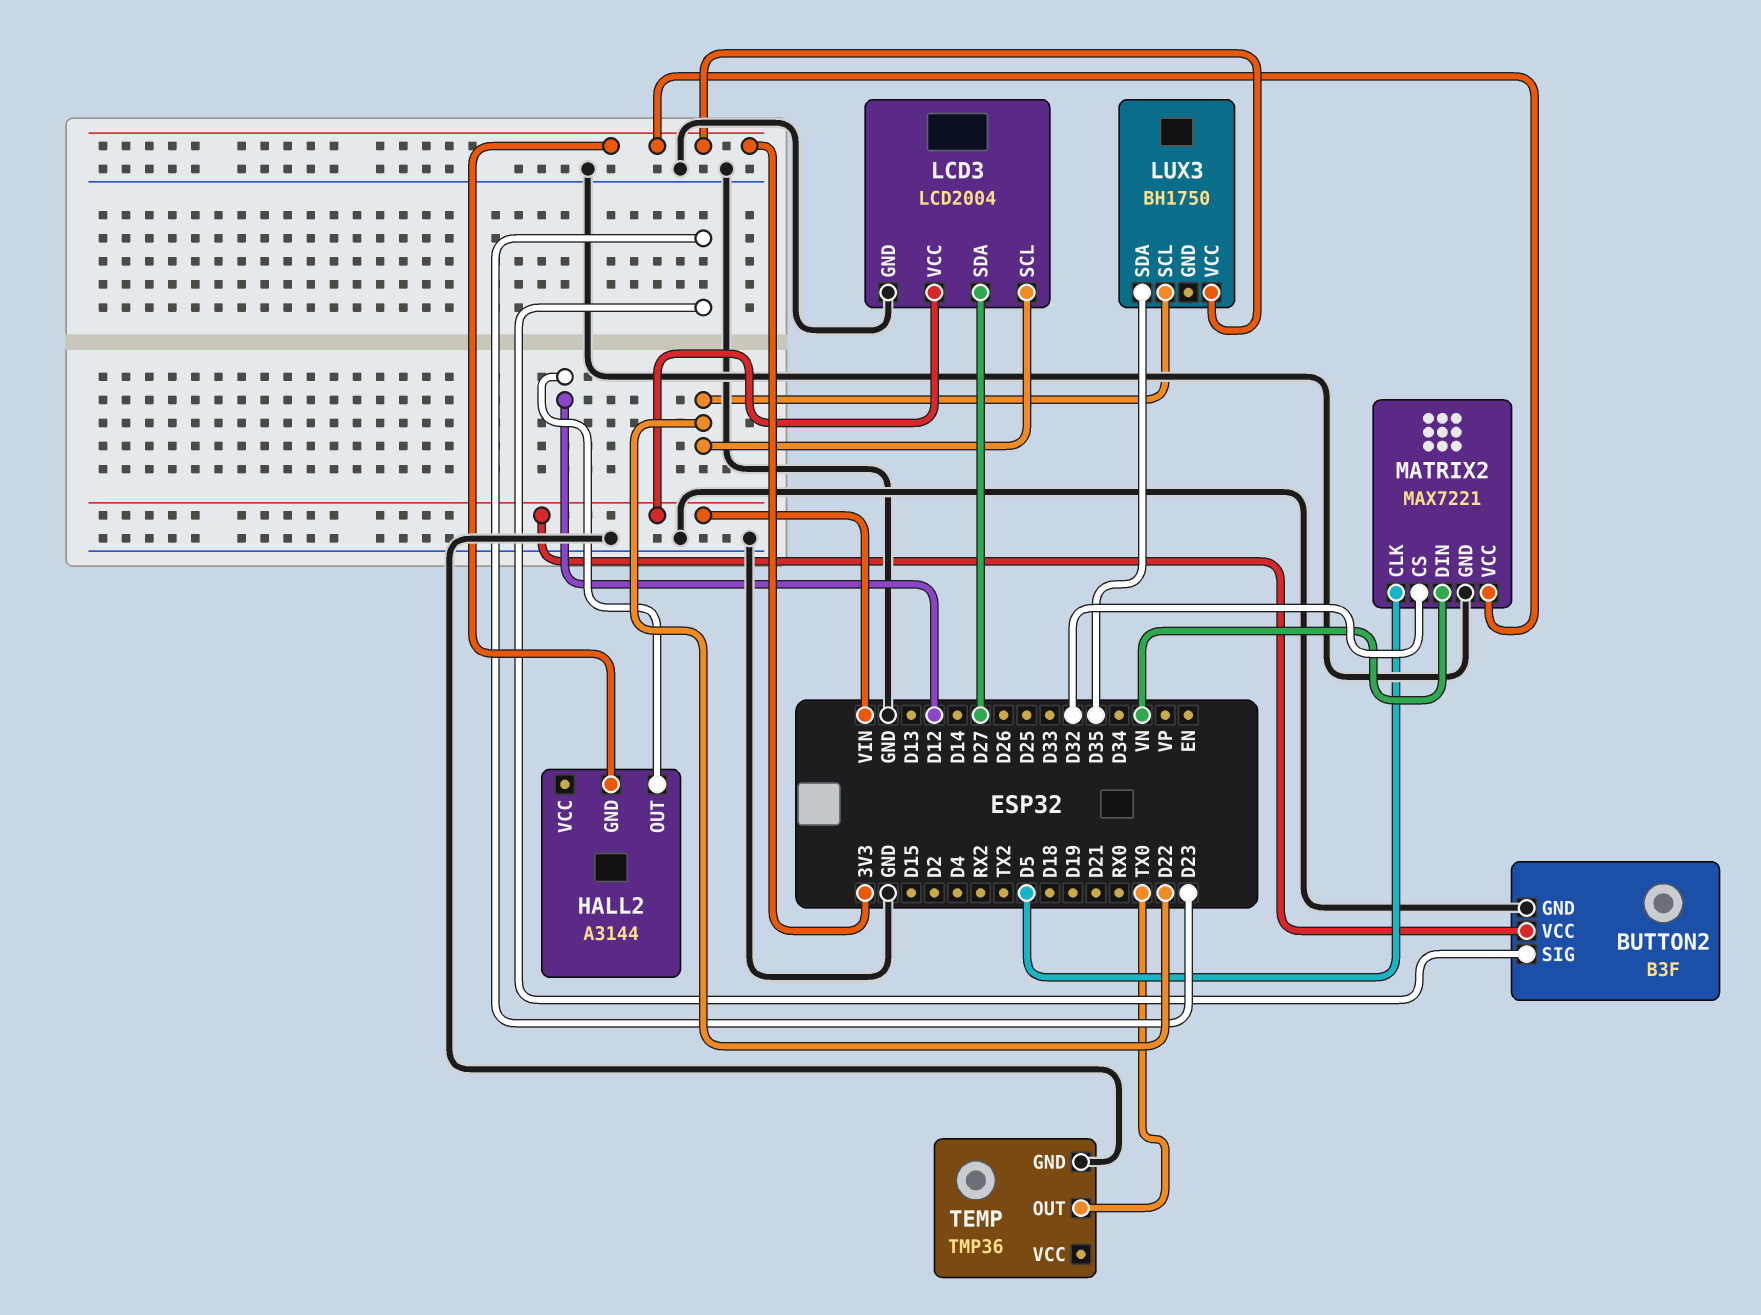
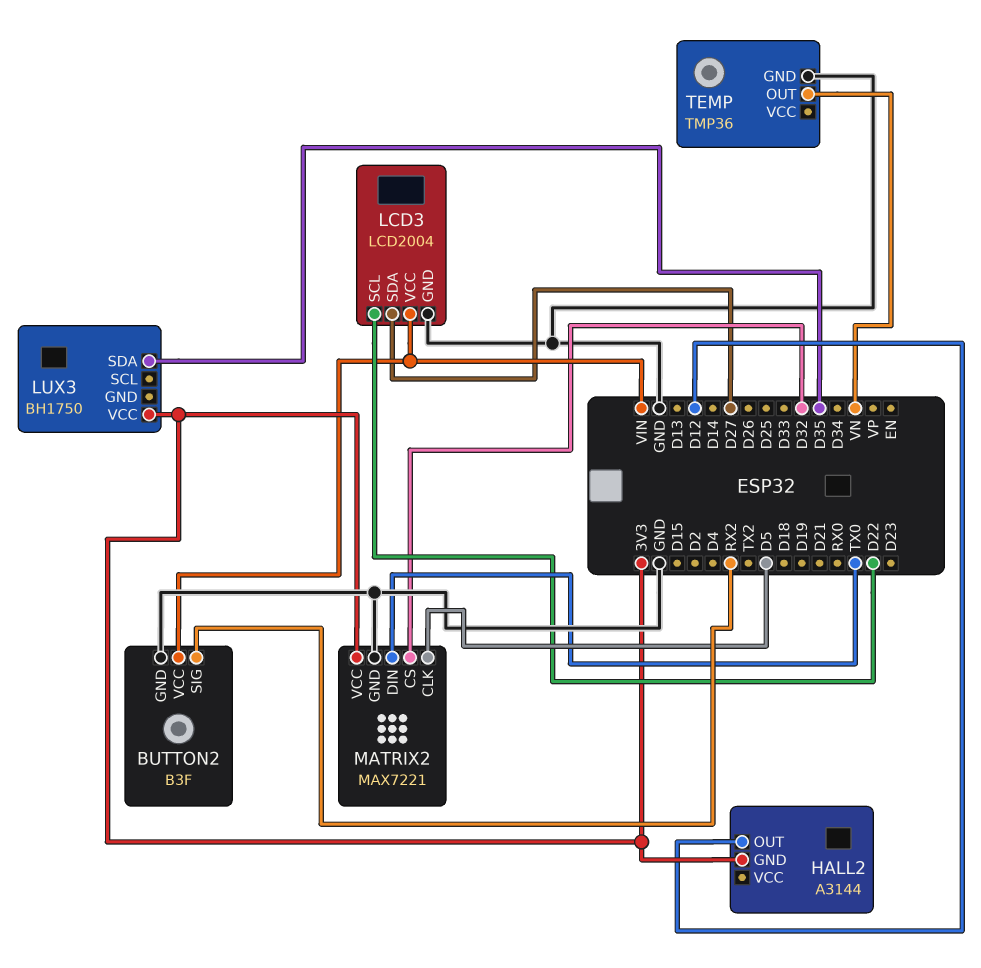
BUTTON2 pin SIG: D23 -> RX2
LUX3 pin SCL: D22 -> none
MATRIX2 pin DIN: VN -> TX0
TEMP pin OUT: TX0 -> VN

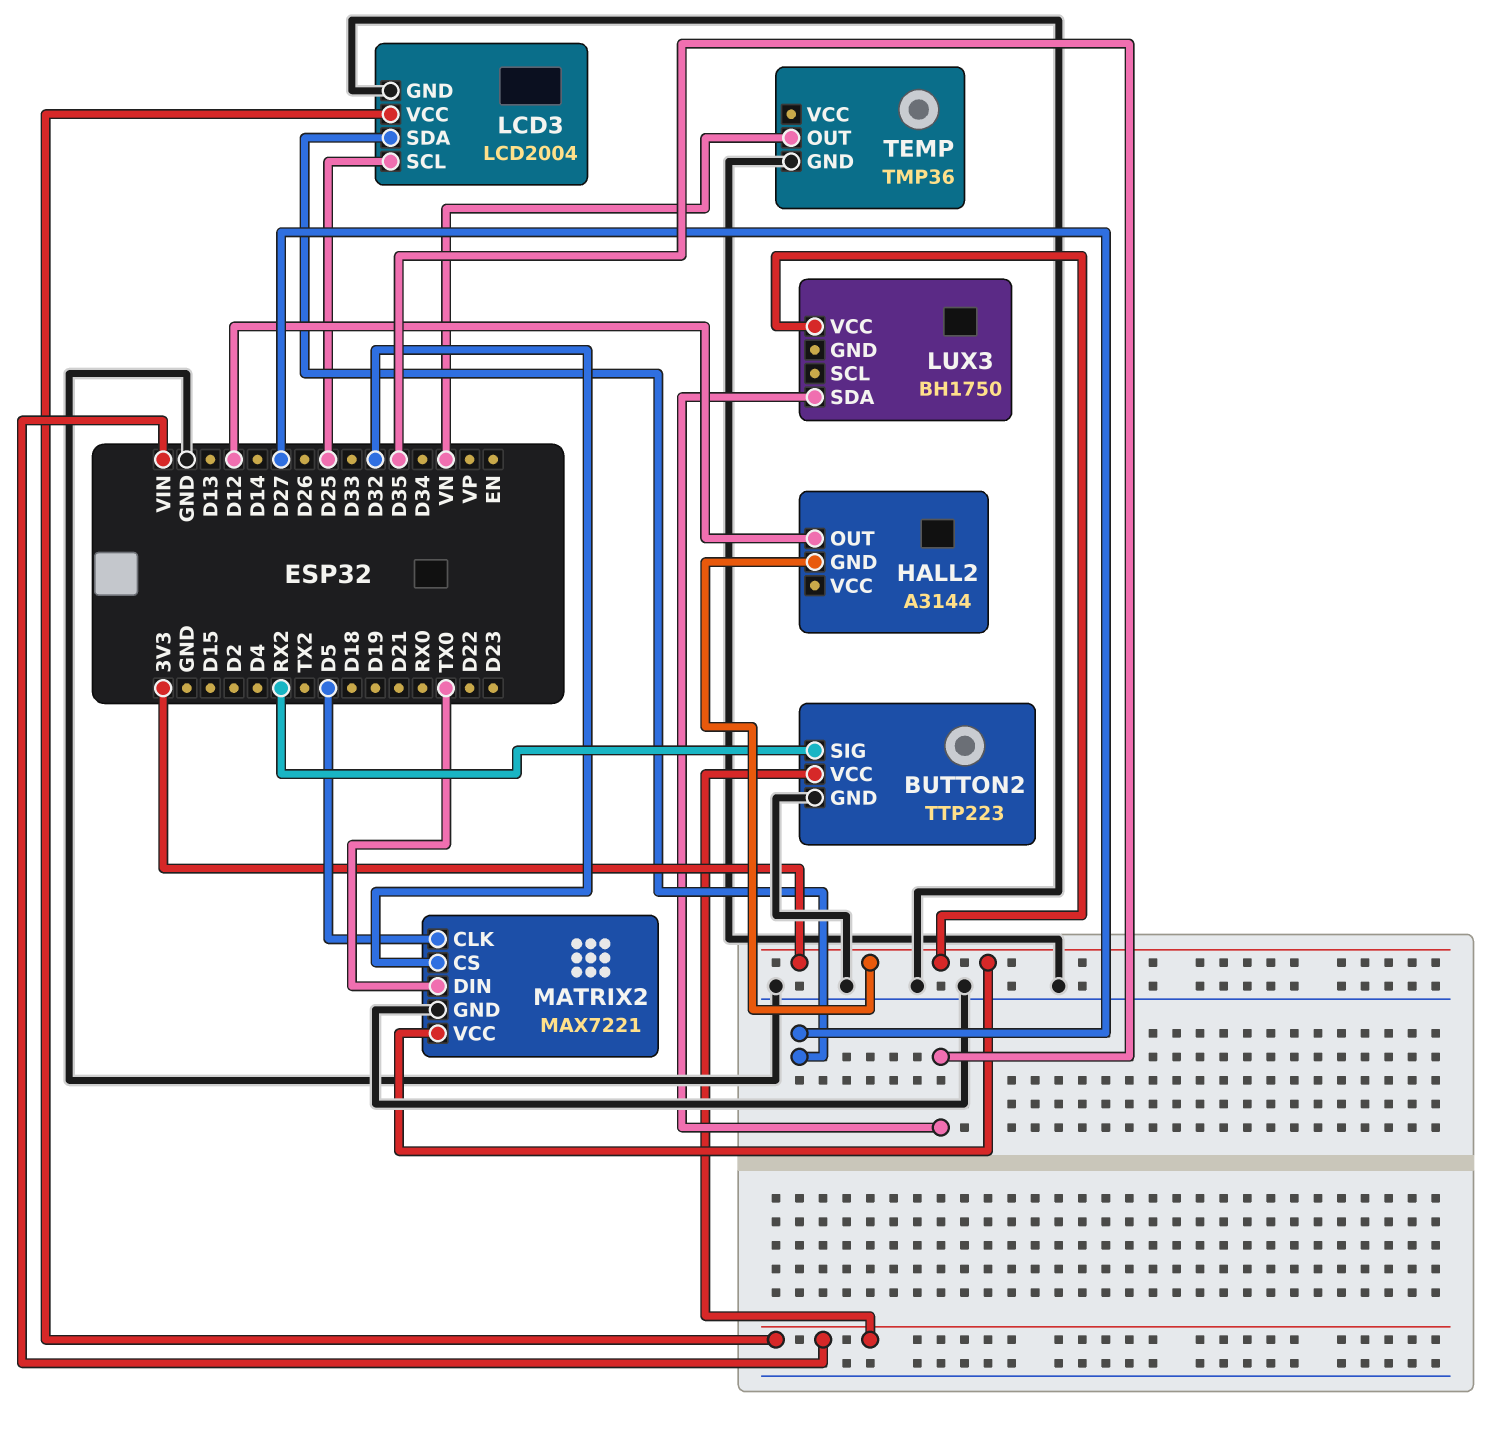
BUTTON2: B3F -> TTP223
LCD3 pin SCL: D22 -> D25

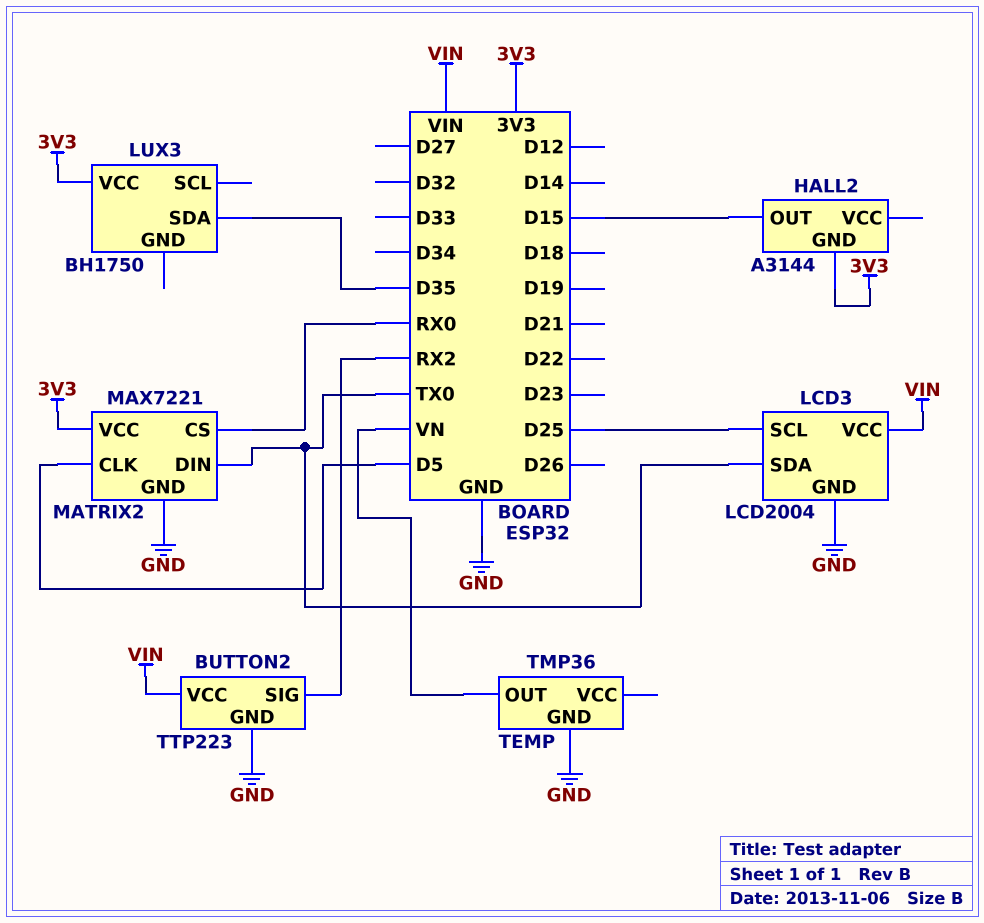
HALL2 pin OUT: D12 -> D15
LCD3 pin SDA: D27 -> TX0
MATRIX2 pin CS: D32 -> RX0

